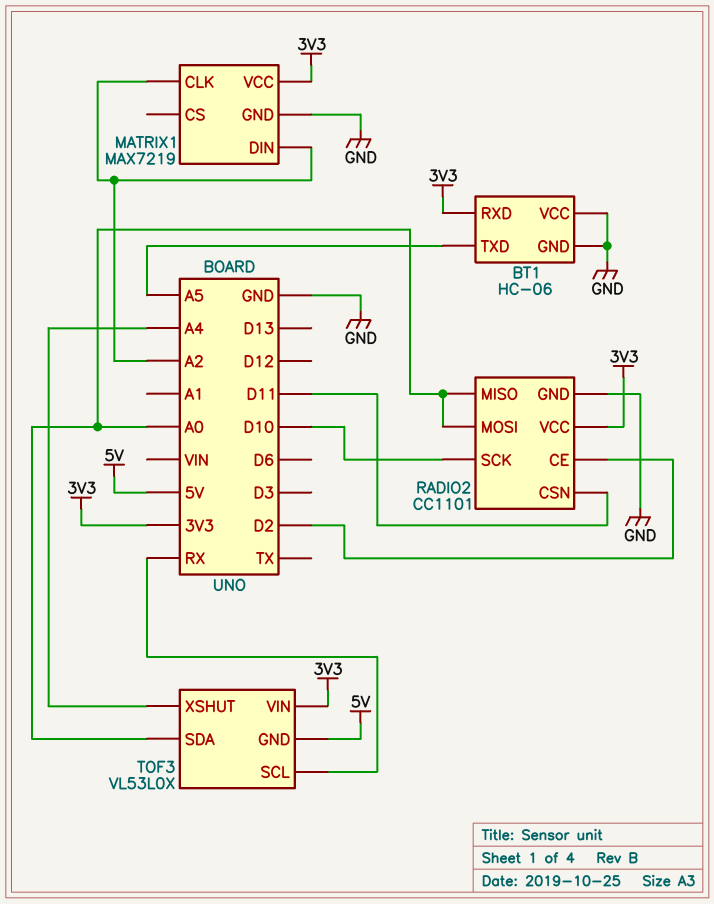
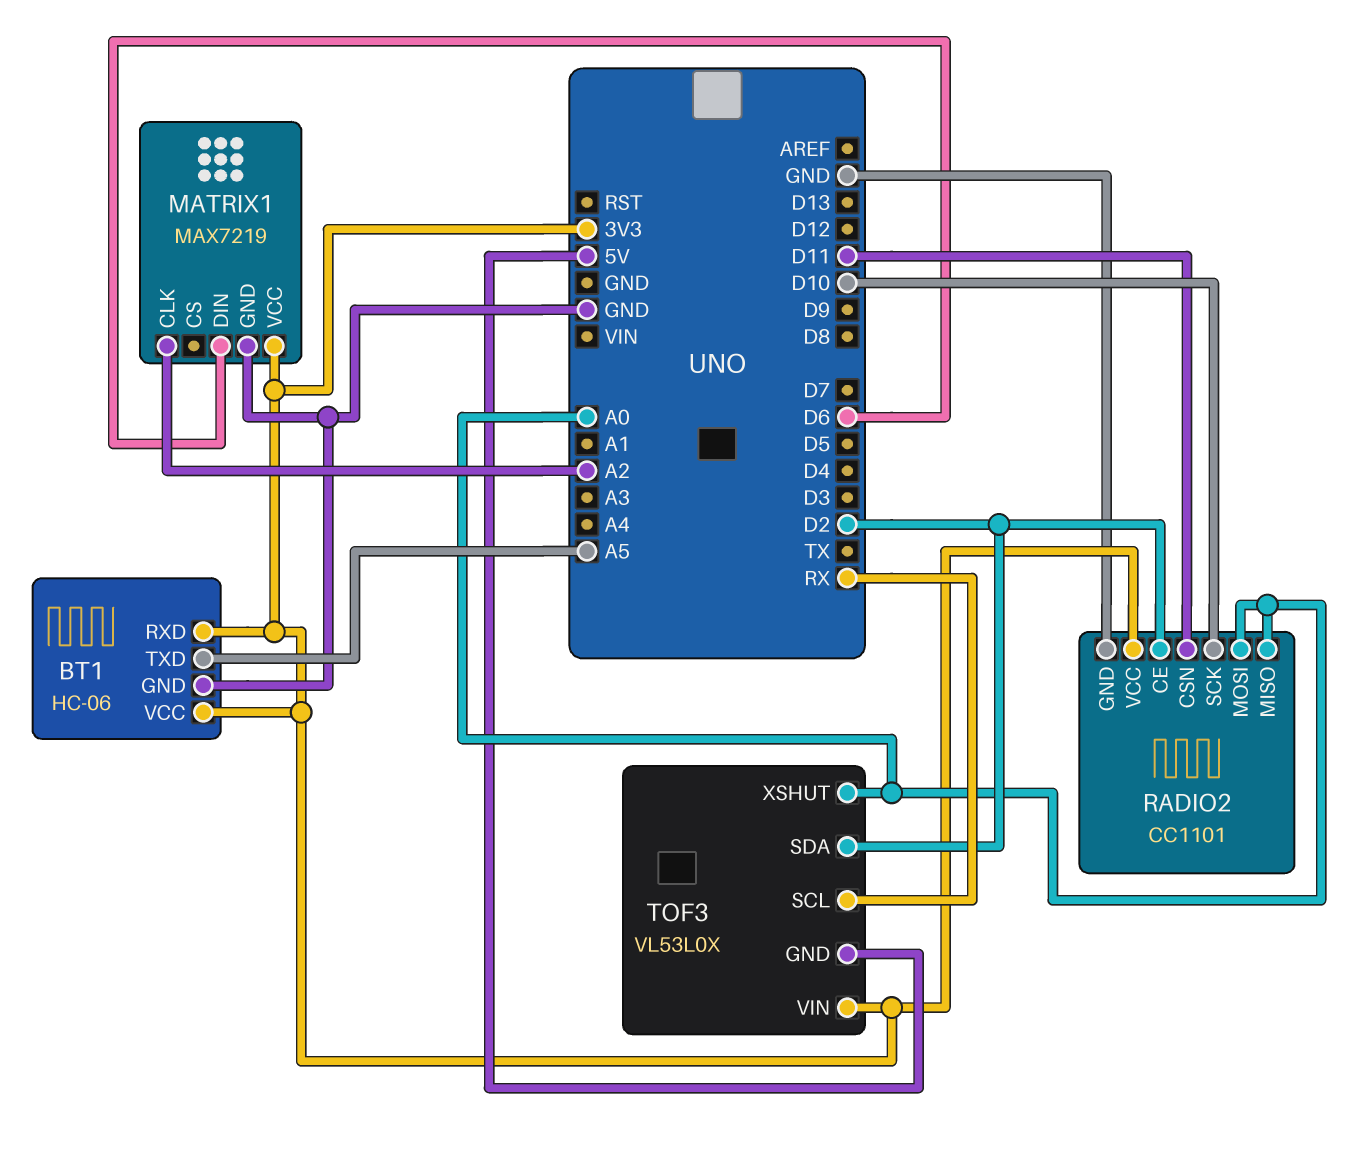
BT1 pin VCC: GND -> 3V3
MATRIX1 pin DIN: A2 -> D6
TOF3 pin SDA: A0 -> D2
TOF3 pin XSHUT: A4 -> A0

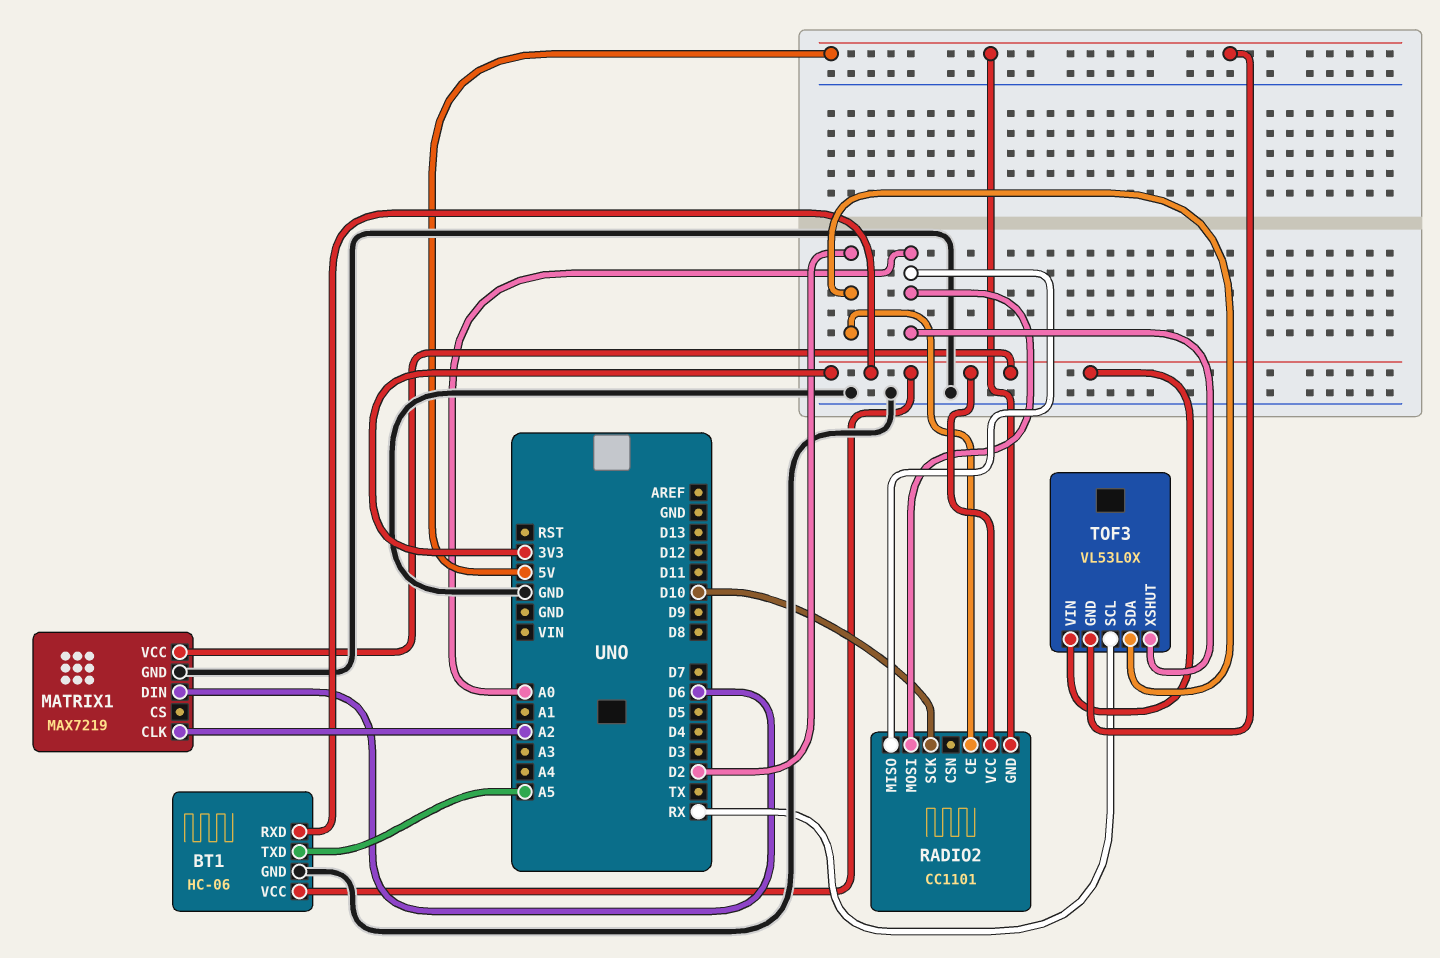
RADIO2 pin CSN: D11 -> none
RADIO2 pin GND: GND -> 5V

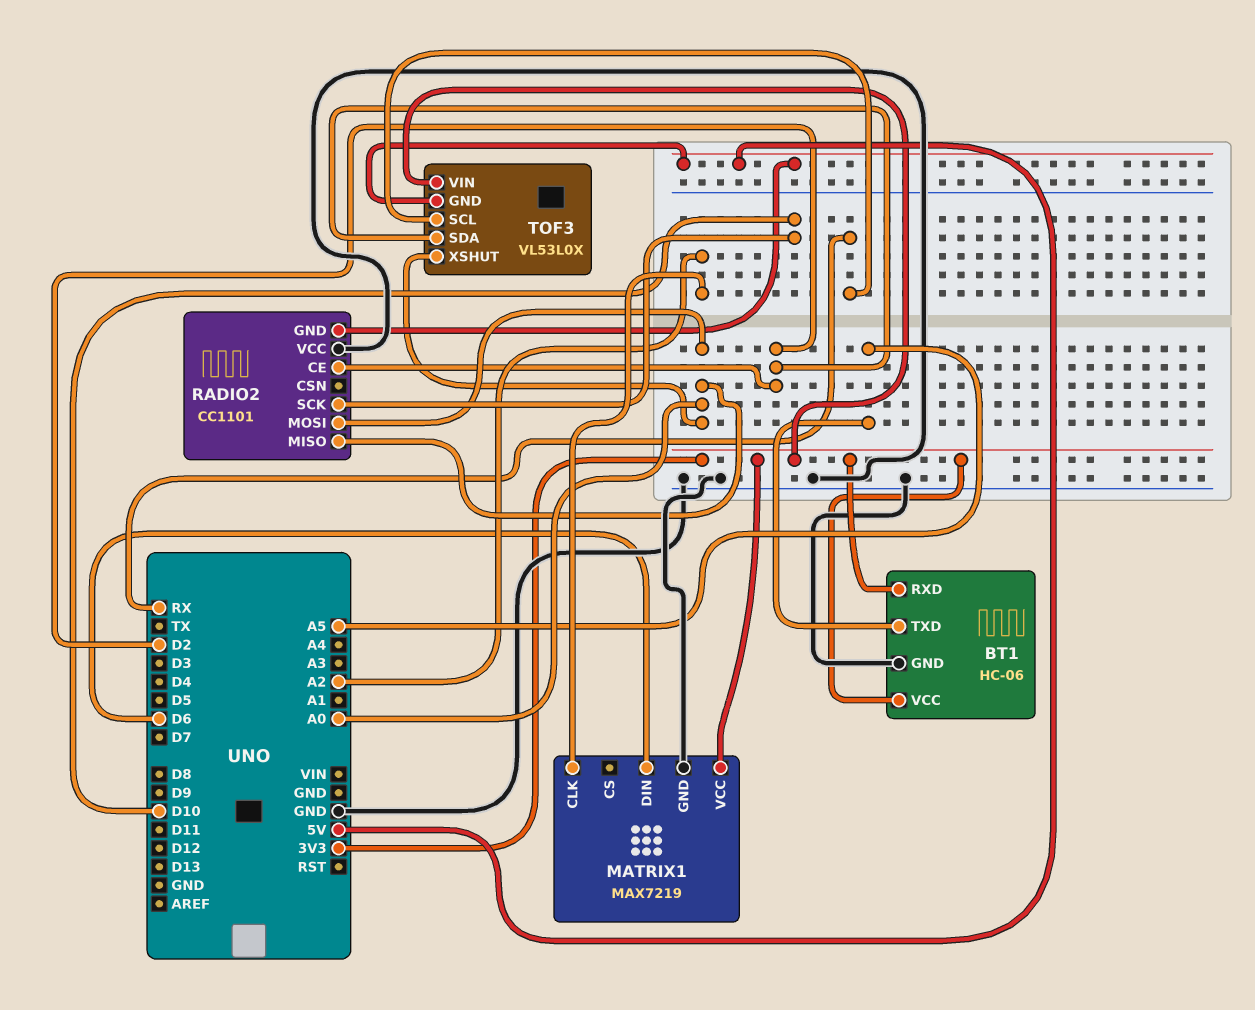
RADIO2 pin VCC: 3V3 -> GND

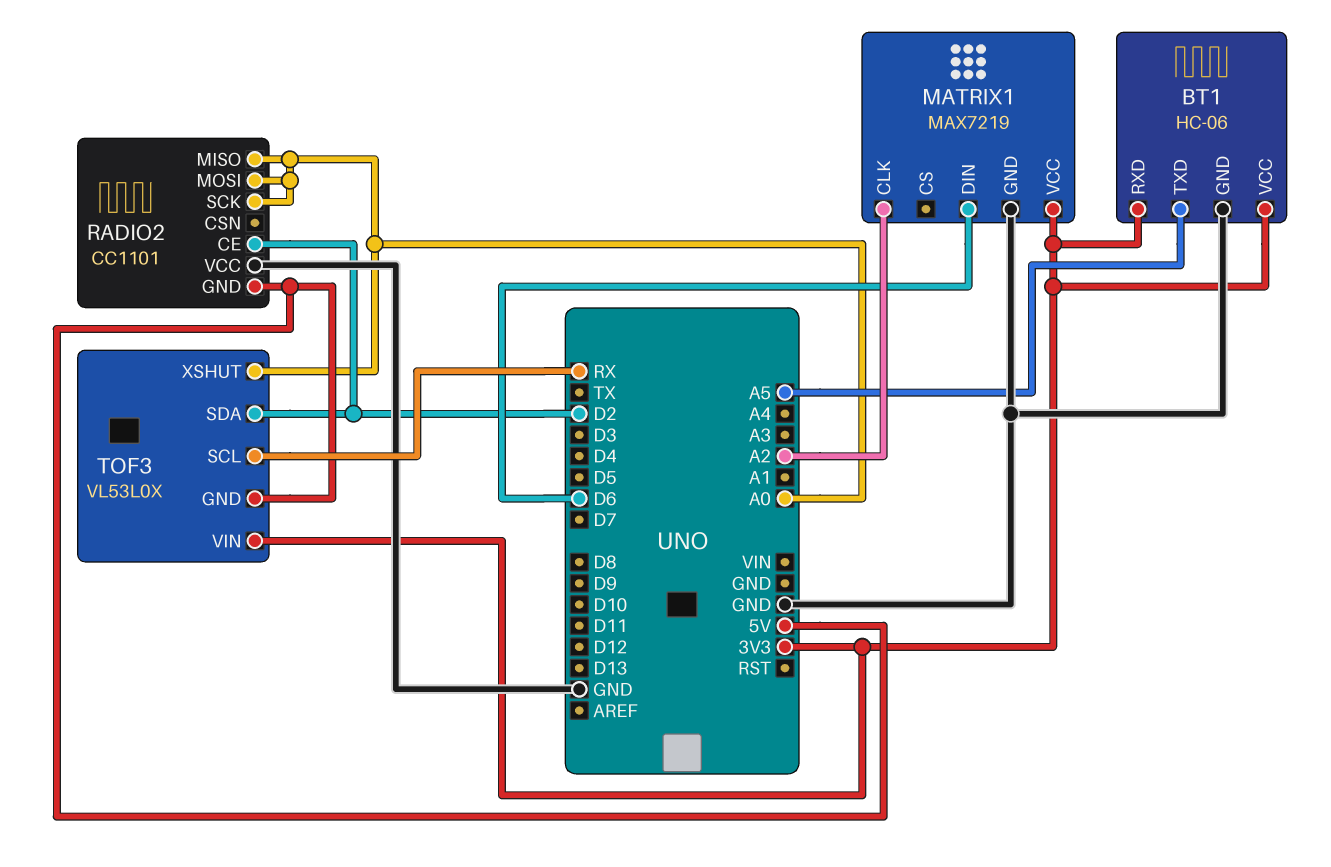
RADIO2 pin SCK: D10 -> A0

